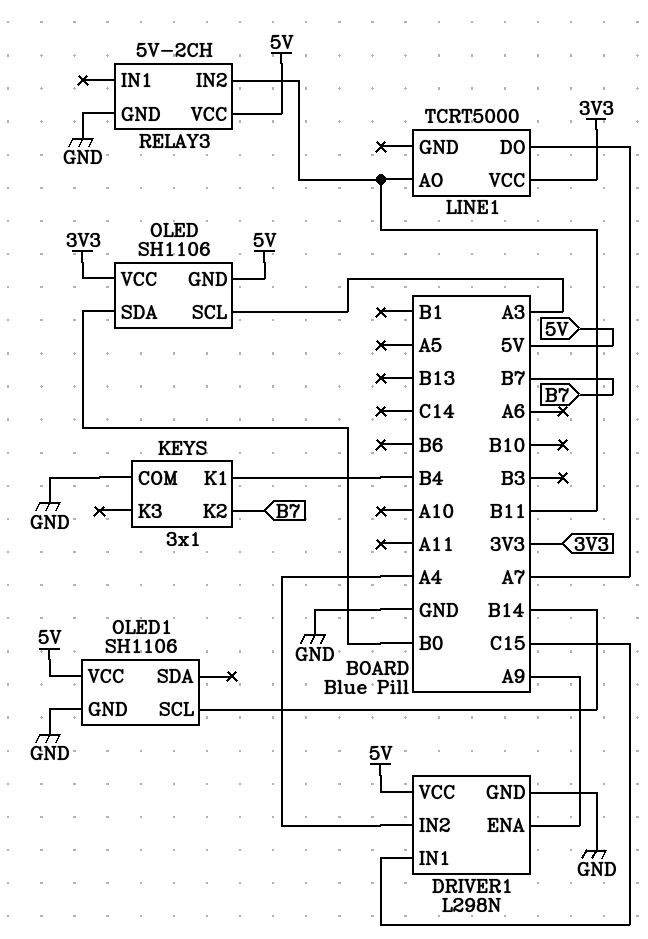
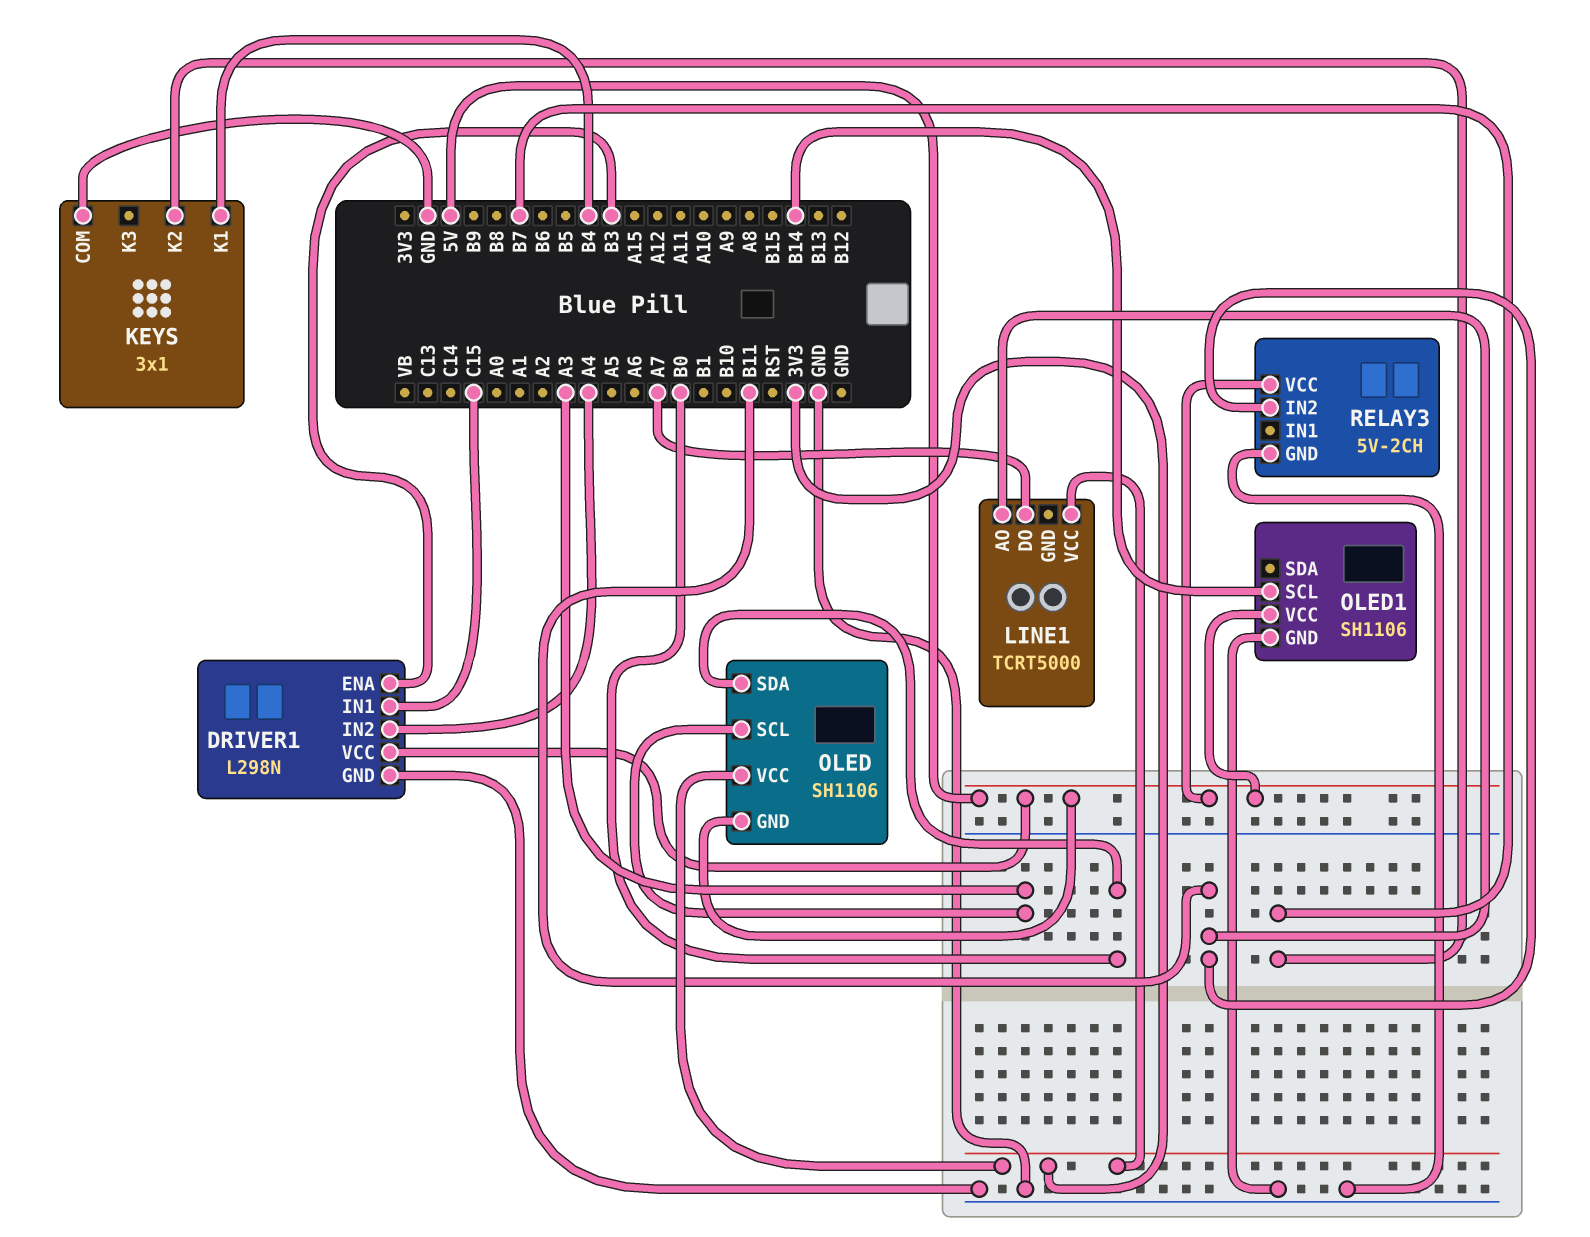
DRIVER1 pin ENA: A9 -> B3

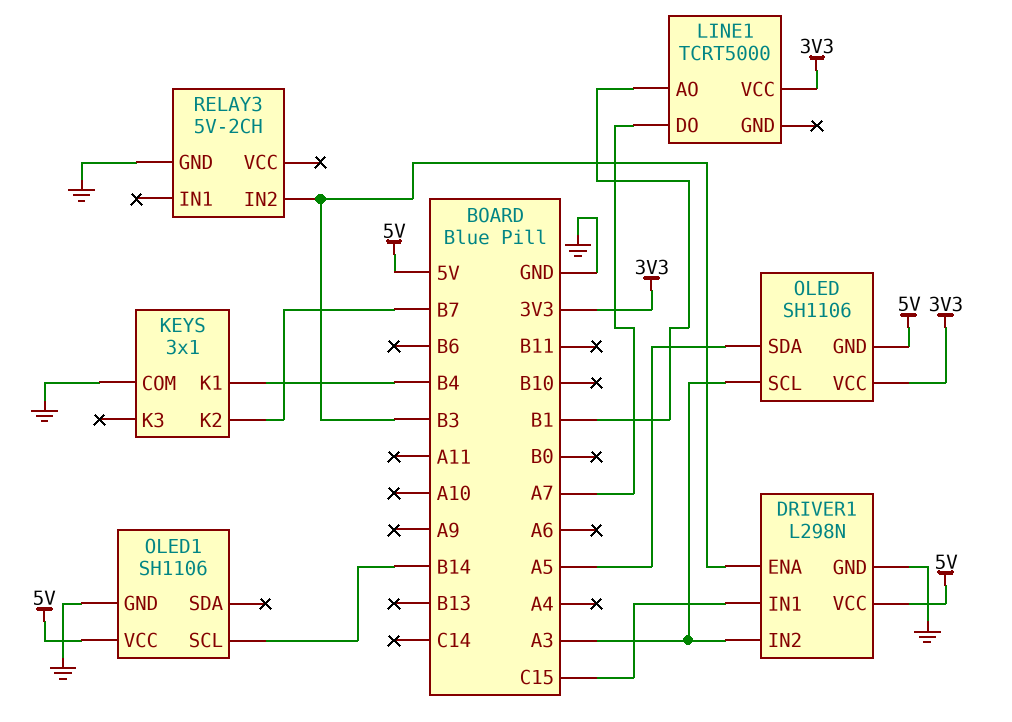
DRIVER1 pin IN2: A4 -> A3
LINE1 pin AO: B11 -> B1
OLED pin SDA: B0 -> A5
RELAY3 pin IN2: B11 -> B3
RELAY3 pin VCC: 5V -> none

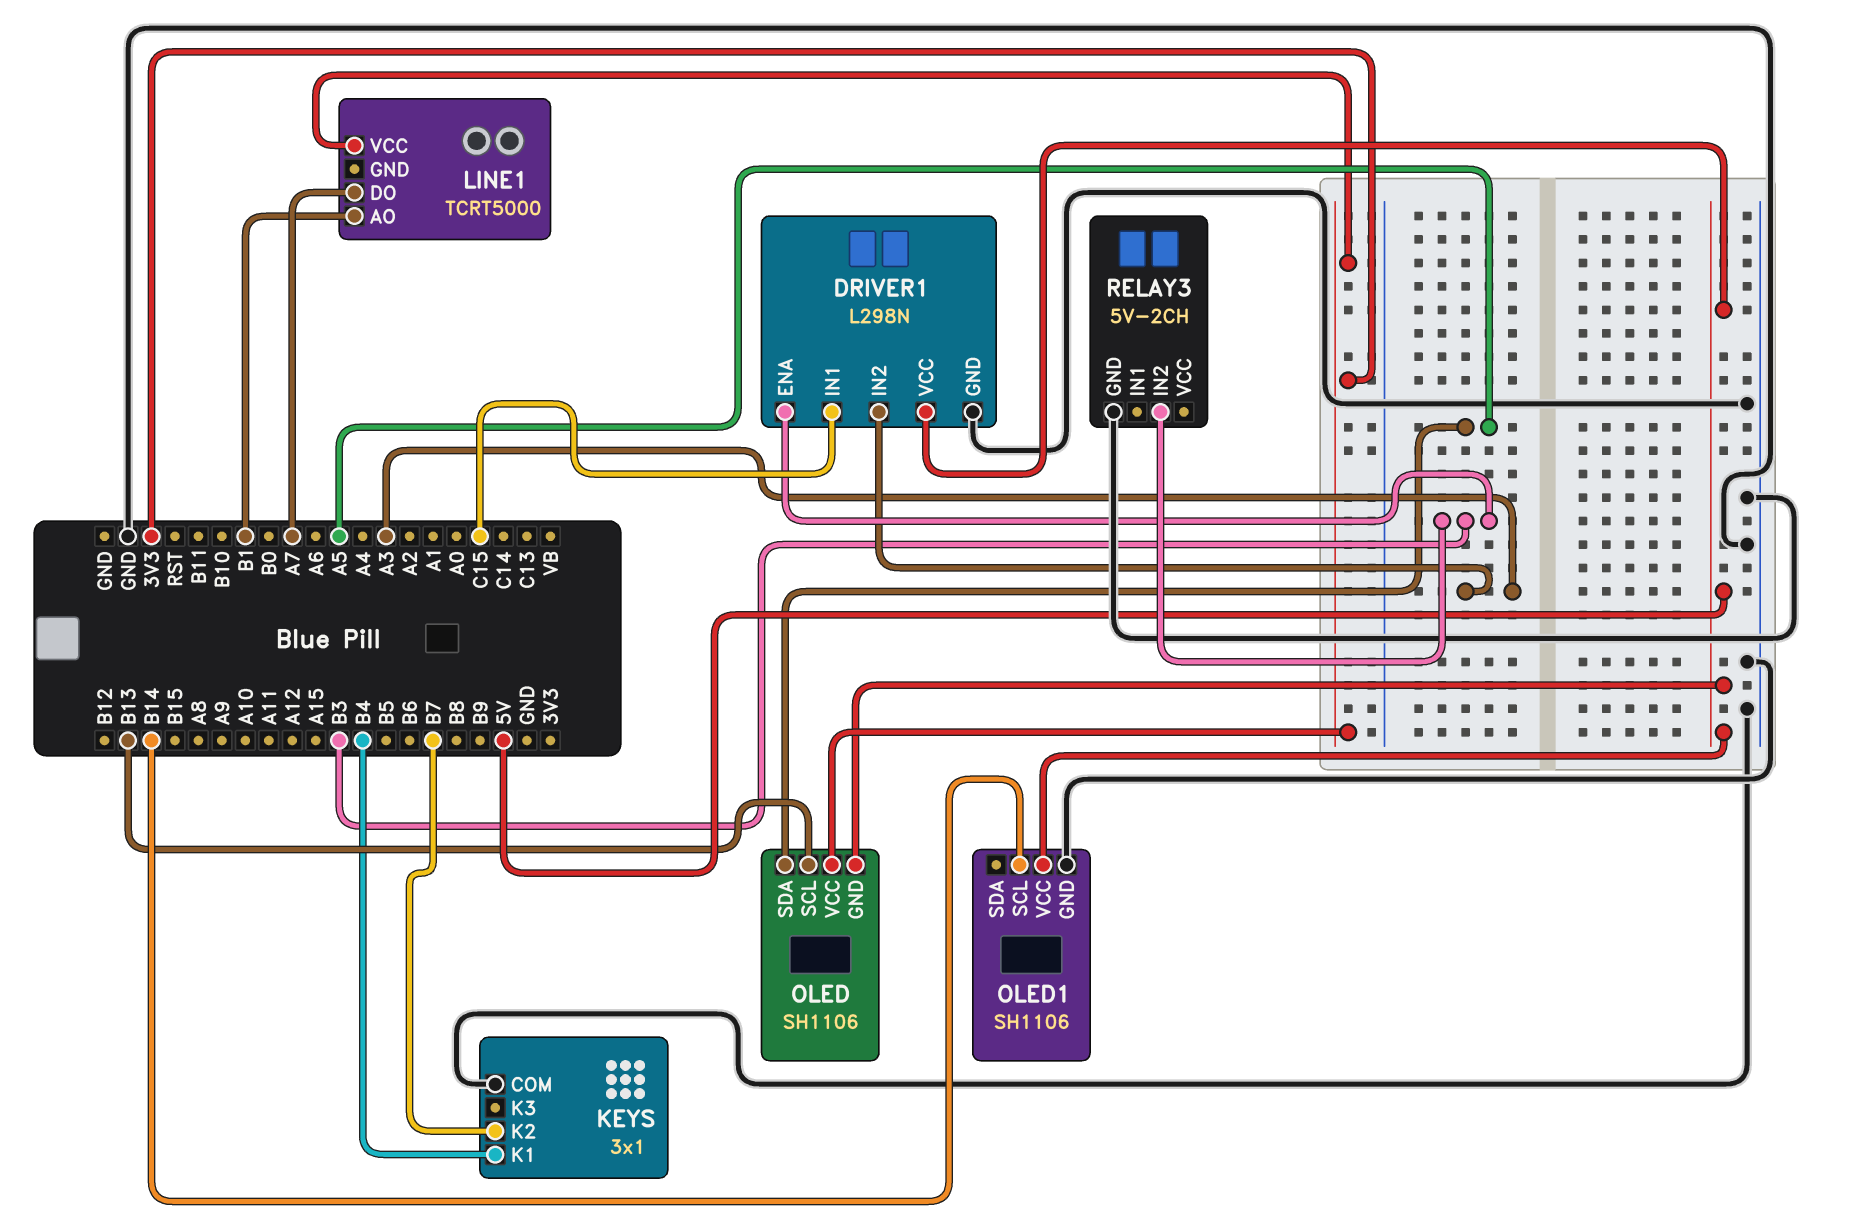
OLED pin SCL: A3 -> B13

